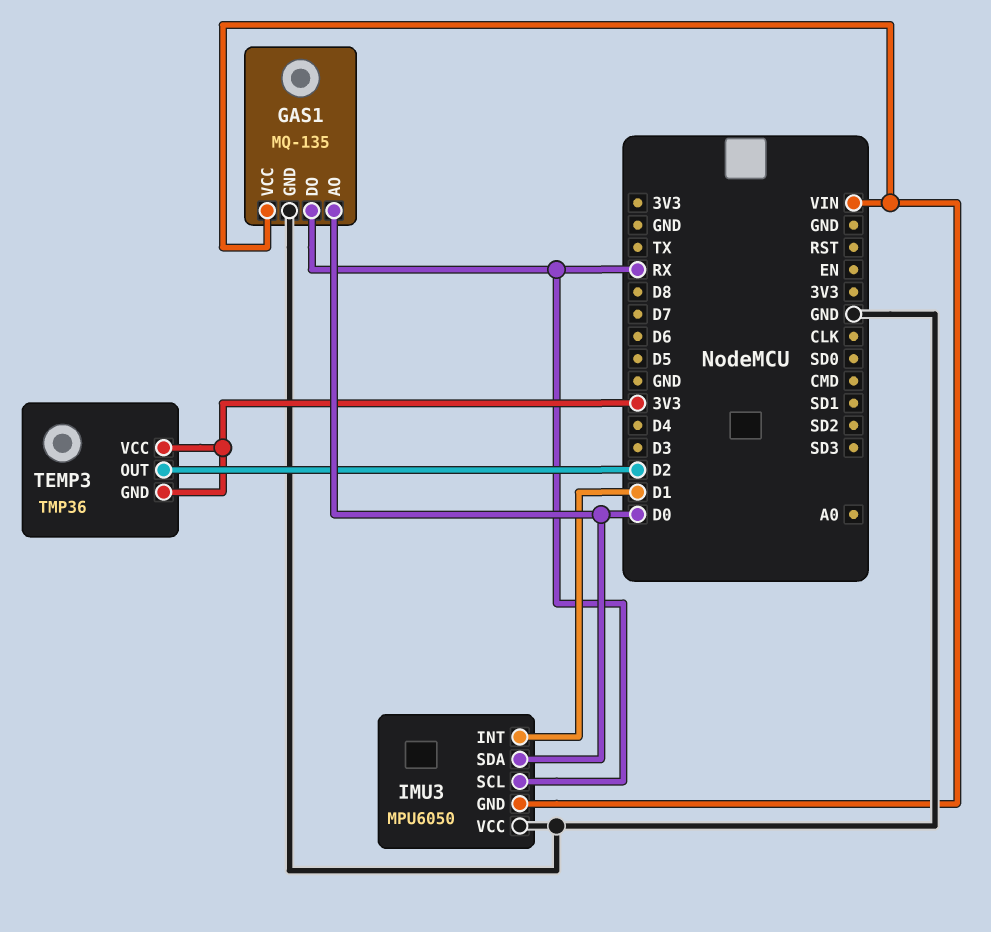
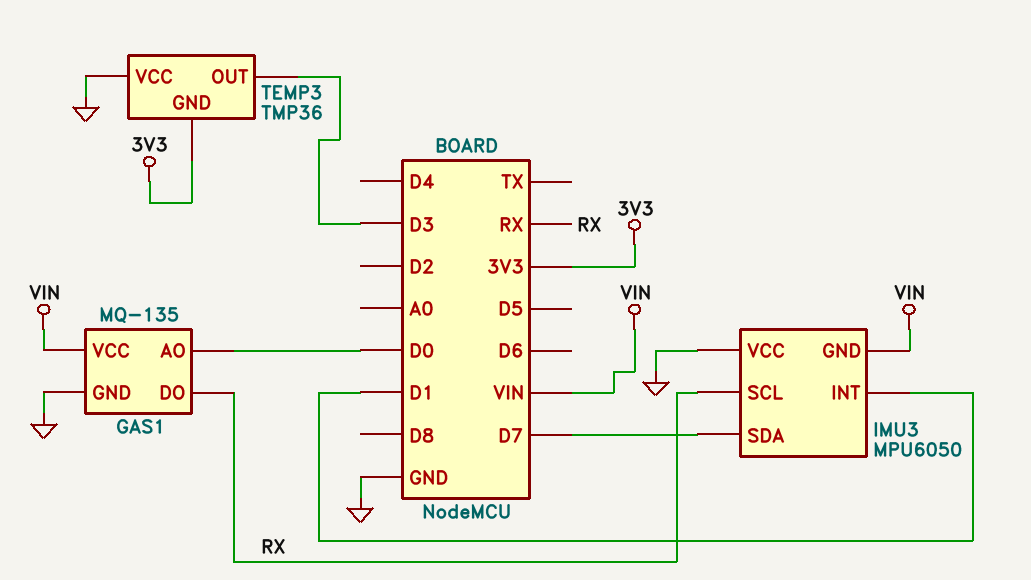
IMU3 pin SDA: D0 -> D7
TEMP3 pin OUT: D2 -> D3
TEMP3 pin VCC: 3V3 -> GND

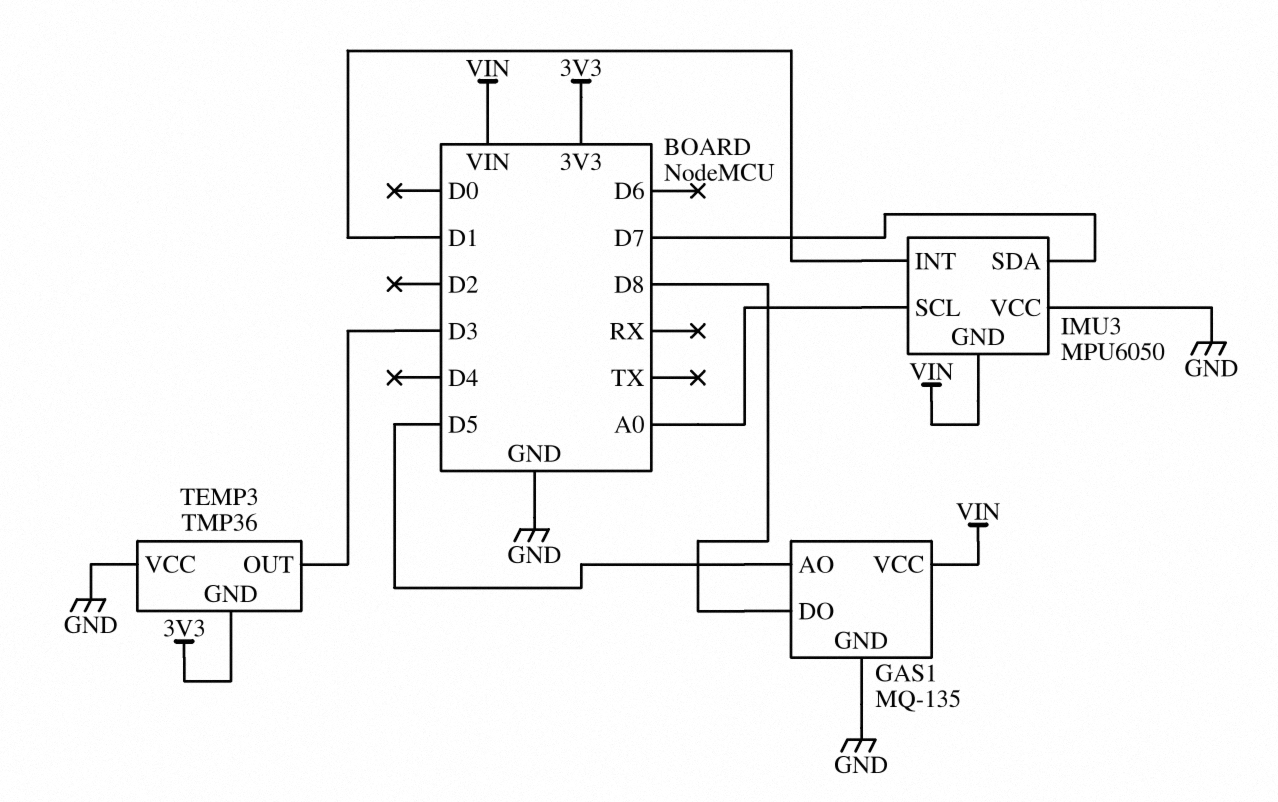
GAS1 pin AO: D0 -> D5
GAS1 pin DO: RX -> D8
IMU3 pin SCL: RX -> A0

